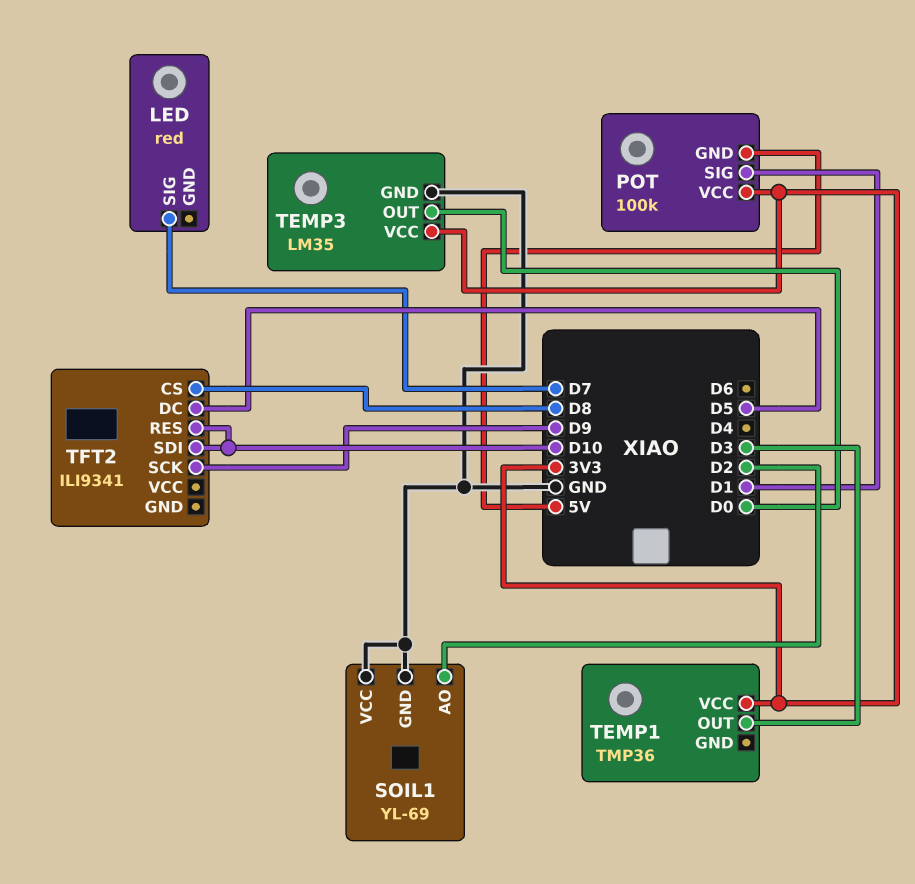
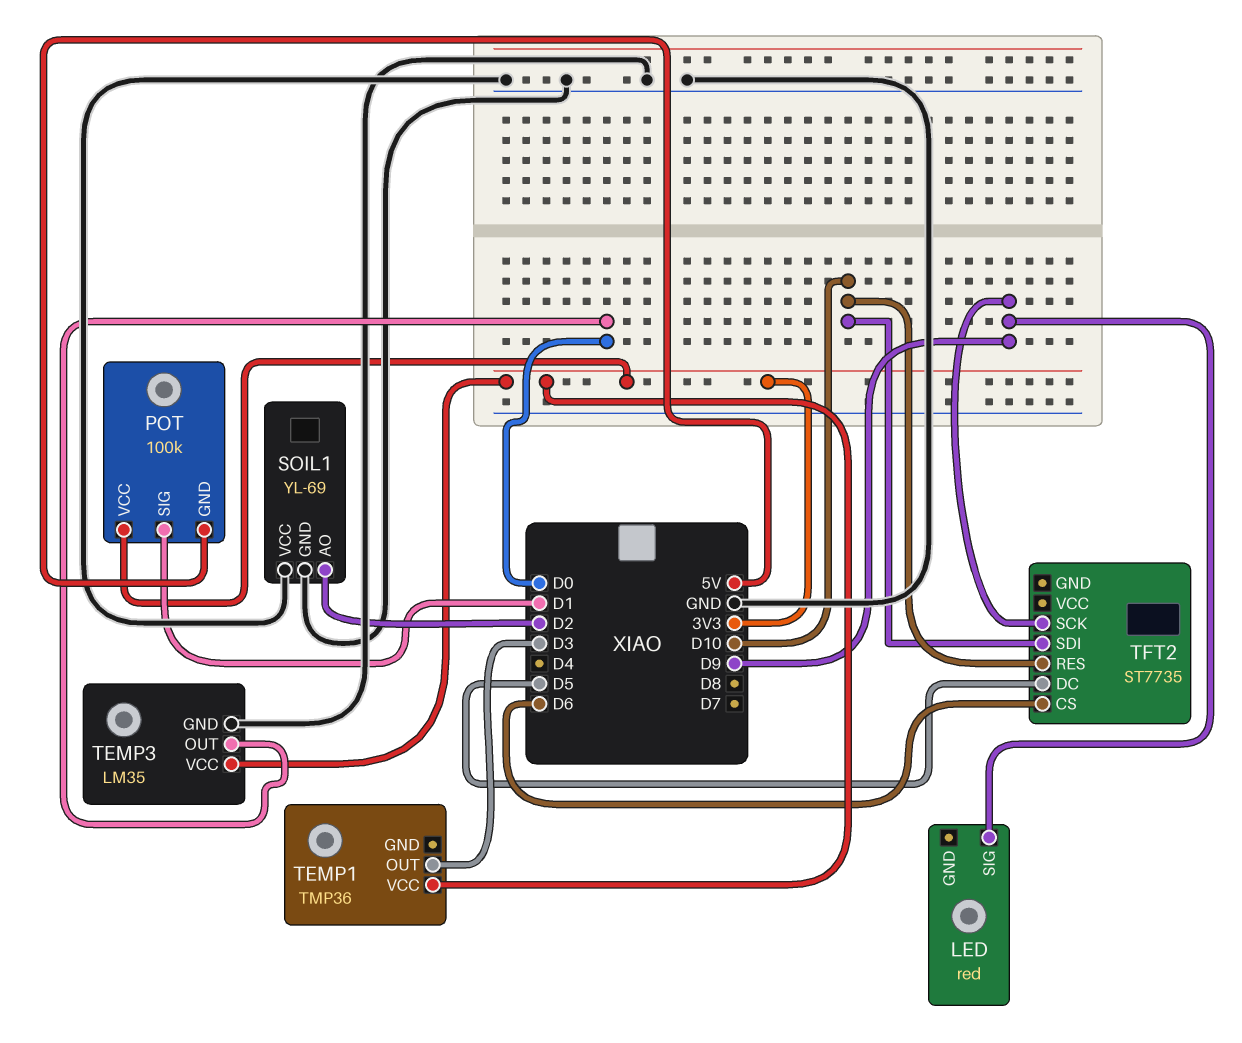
LED pin SIG: D7 -> D9
TFT2: ILI9341 -> ST7735
TFT2 pin CS: D8 -> D6

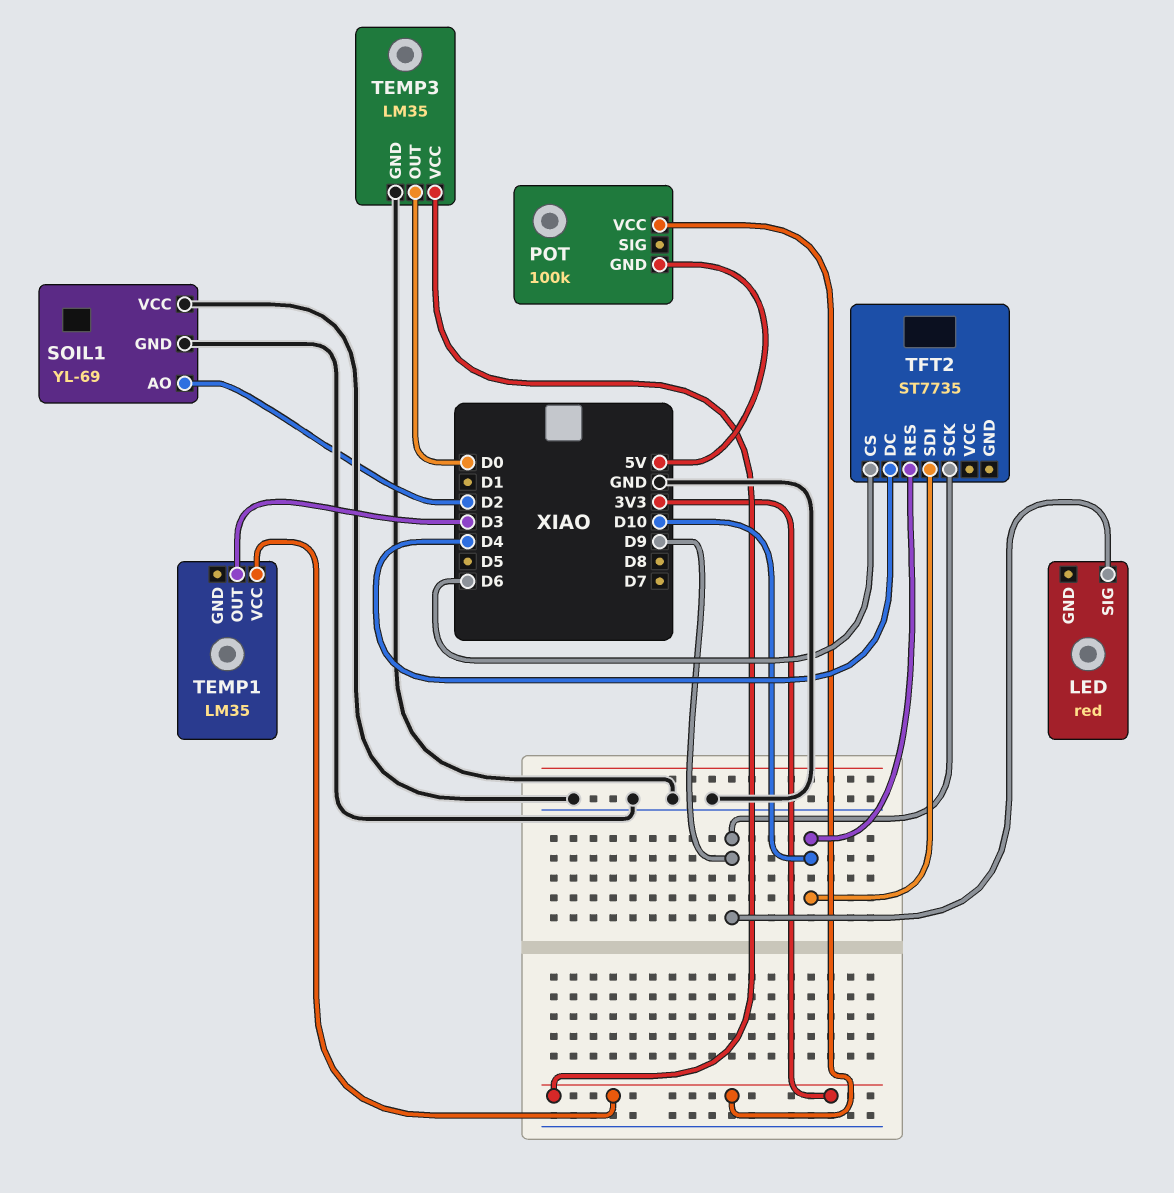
POT pin SIG: D1 -> none
TEMP1: TMP36 -> LM35
TFT2 pin DC: D5 -> D4

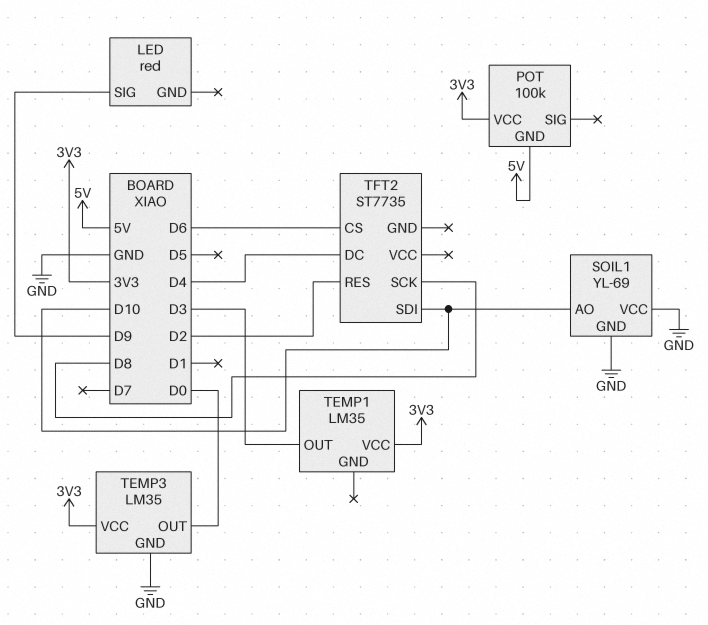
SOIL1 pin AO: D2 -> D10
TFT2 pin RES: D10 -> D2
TFT2 pin SCK: D9 -> D8

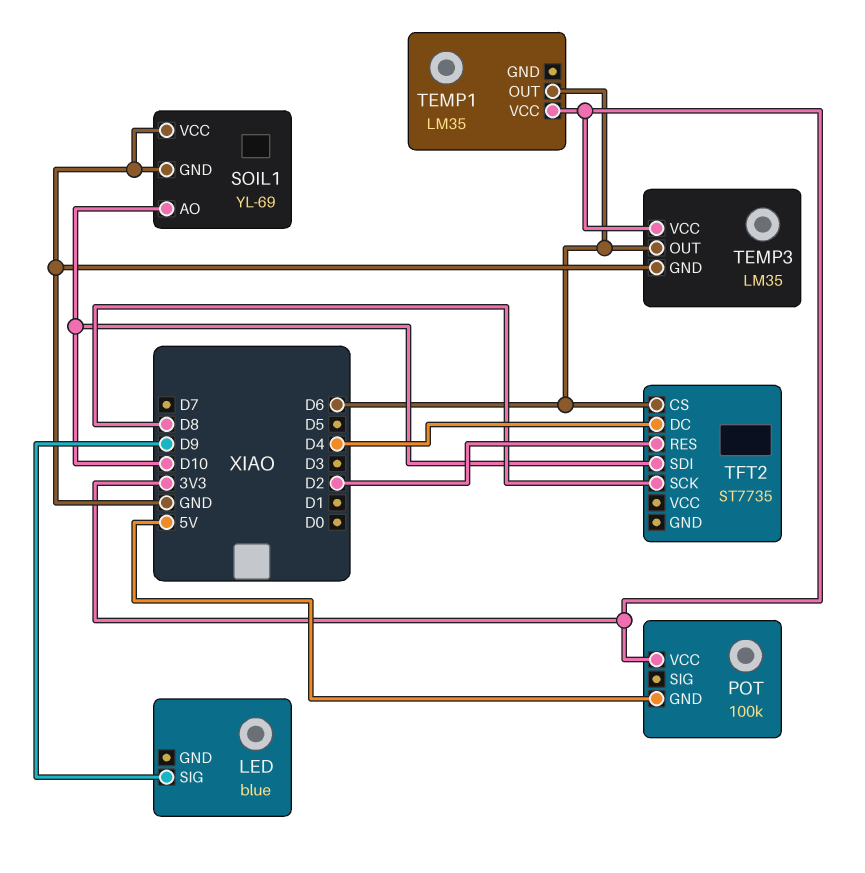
LED: red -> blue
TEMP1 pin OUT: D3 -> D6
TEMP3 pin OUT: D0 -> D6

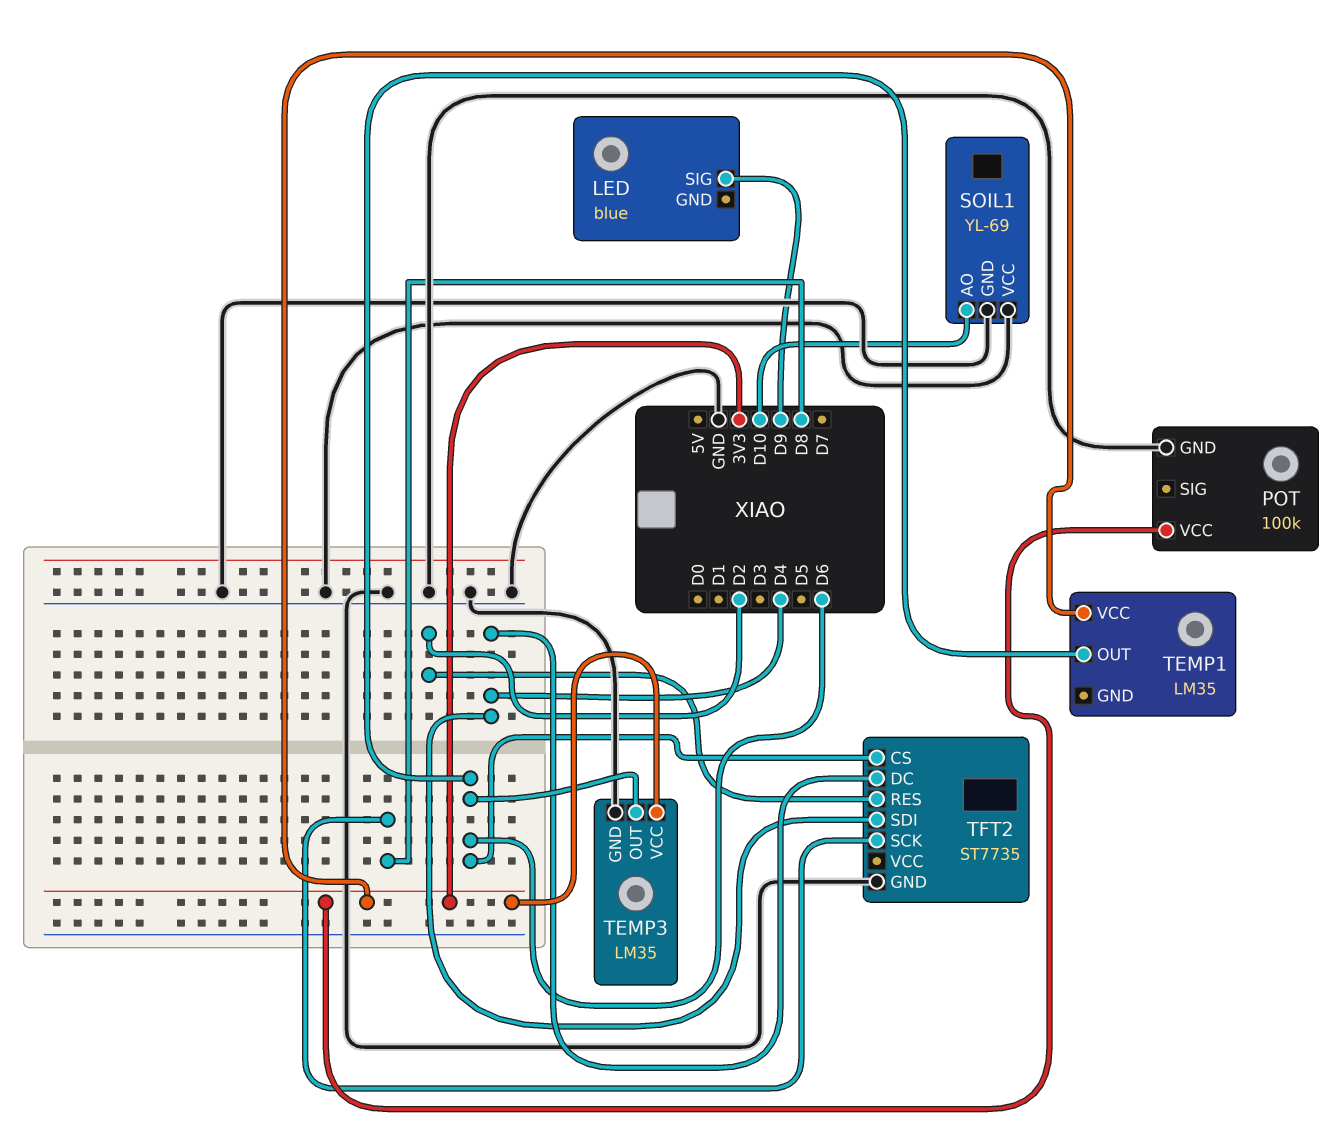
POT pin GND: 5V -> GND
TFT2 pin GND: none -> GND
TFT2 pin SDI: D10 -> D4

